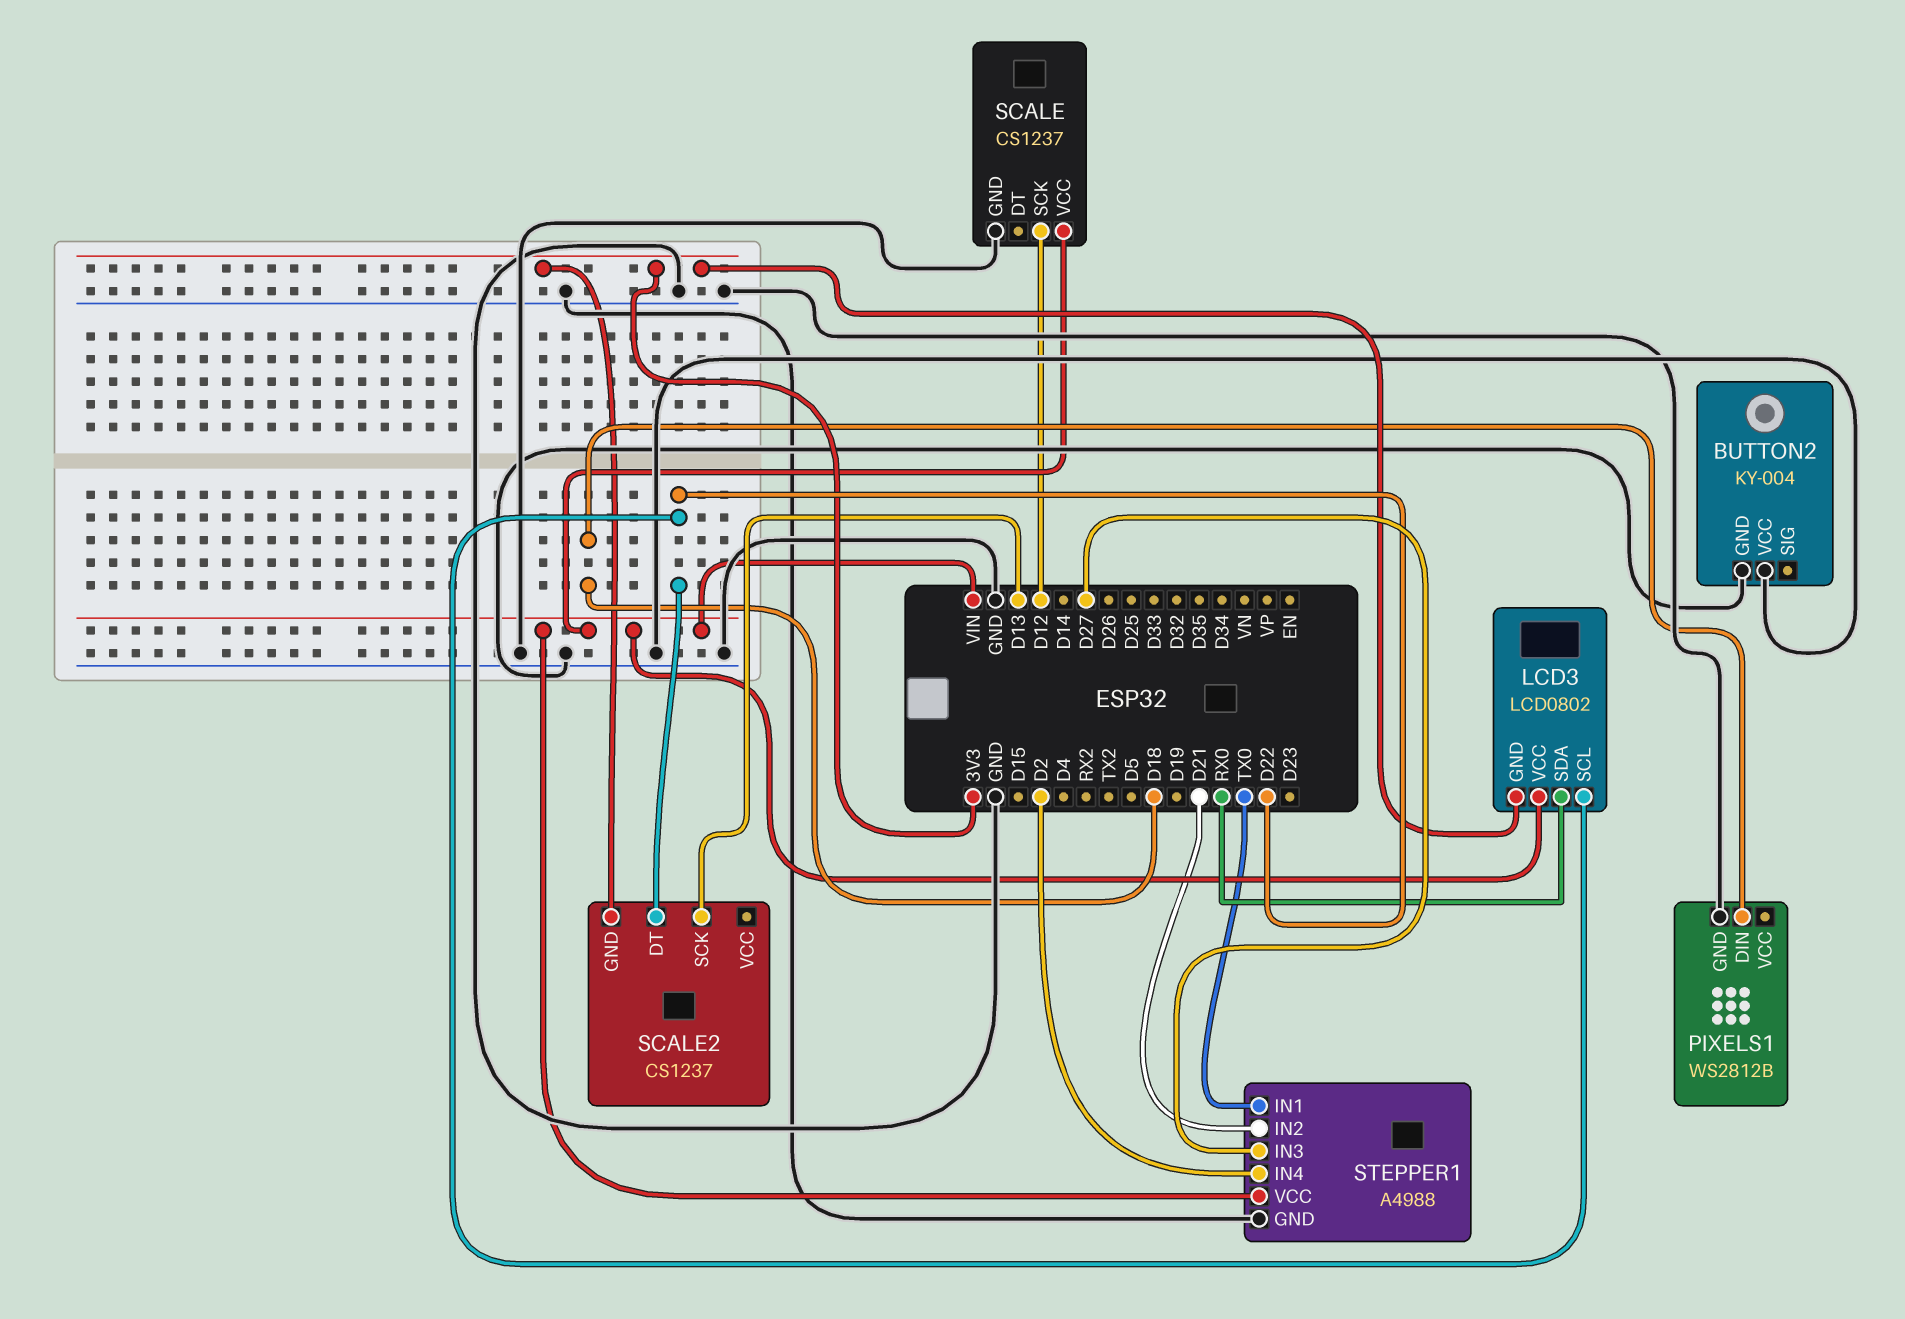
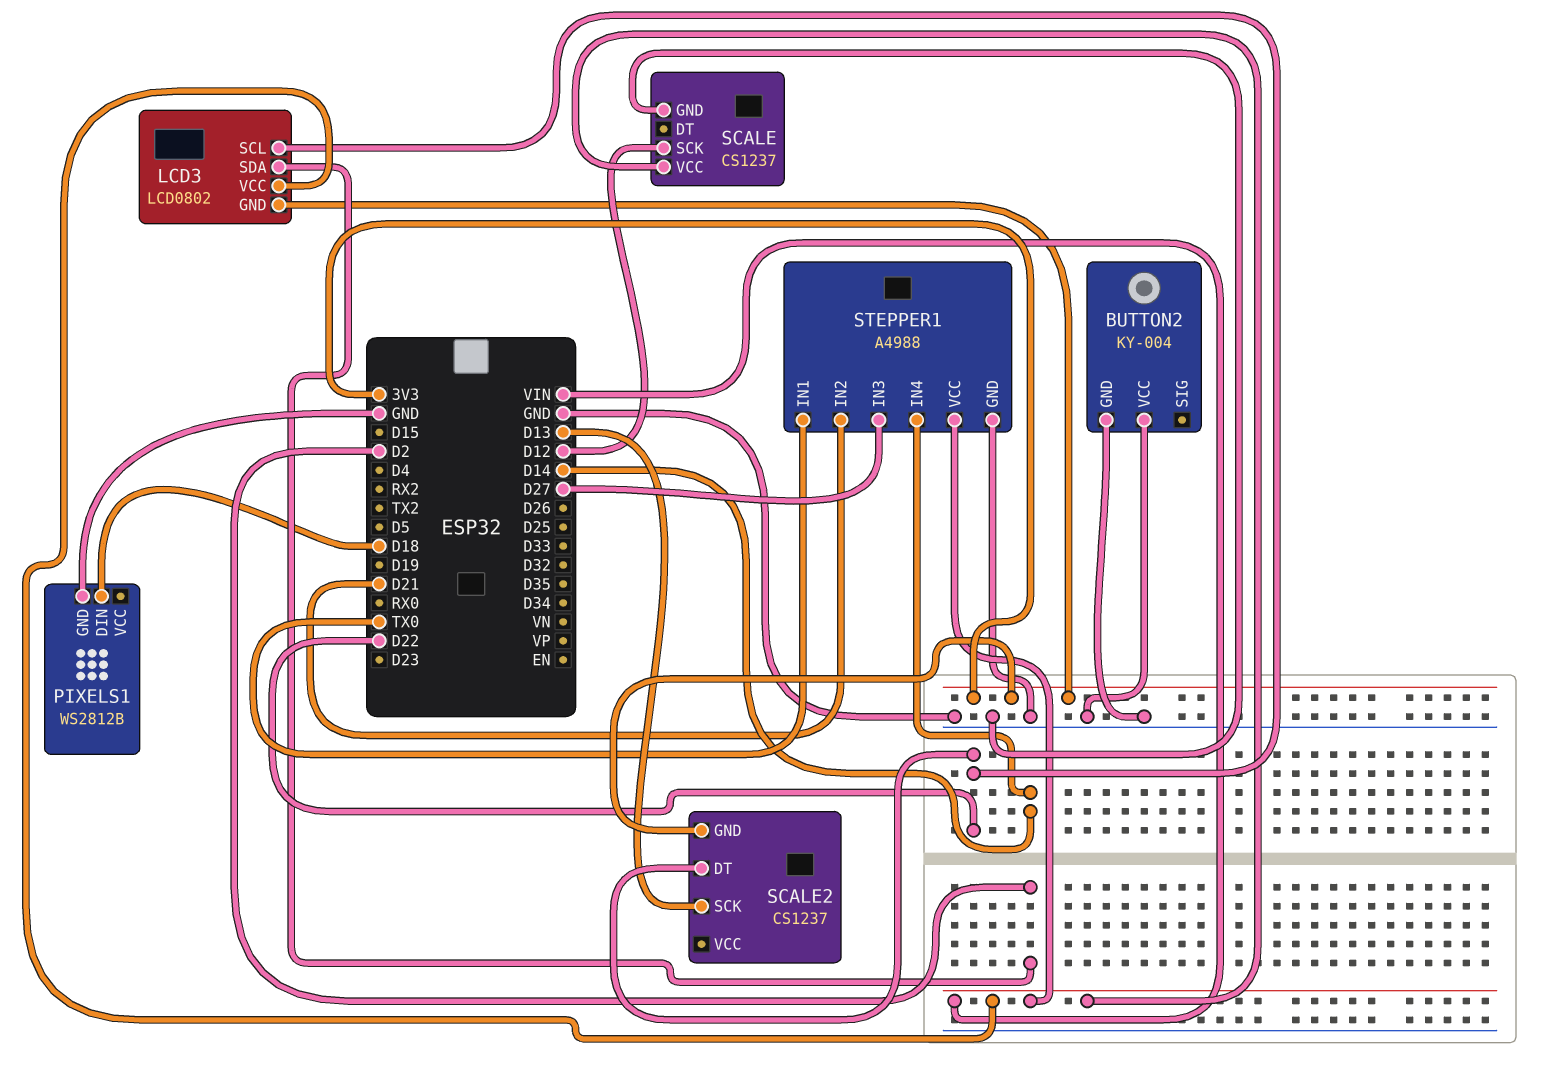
LCD3 pin SDA: RX0 -> D2
STEPPER1 pin IN4: D2 -> D14

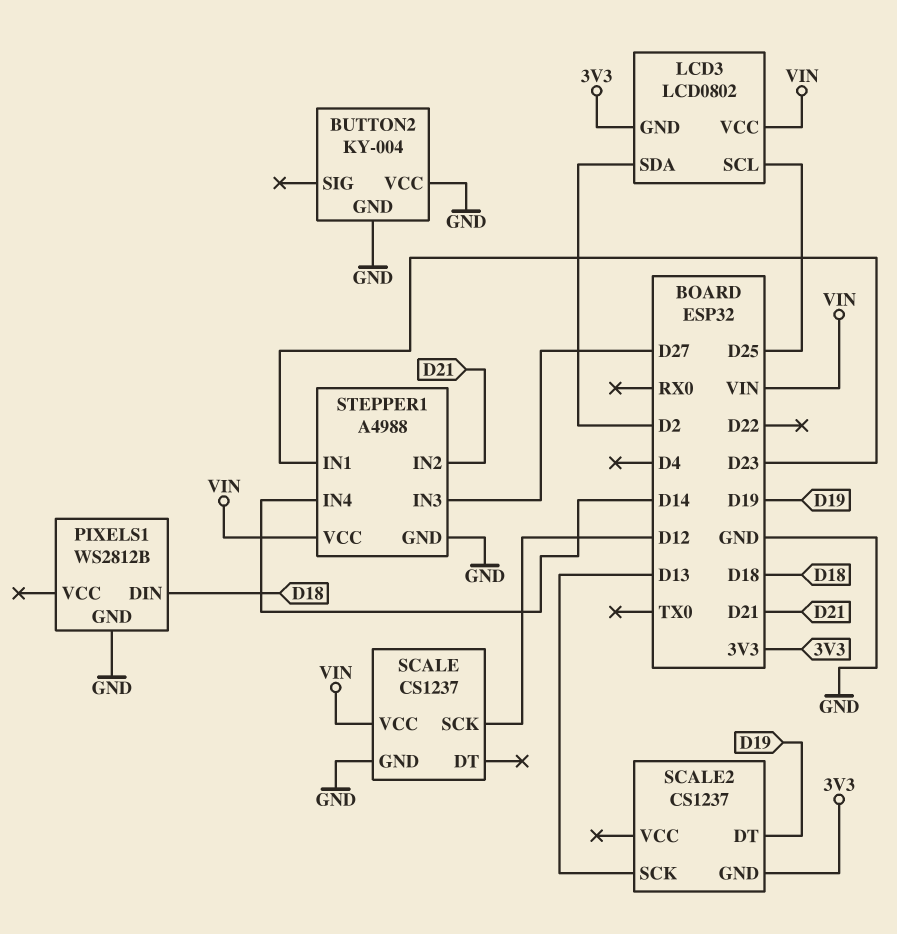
LCD3 pin SCL: D22 -> D25
SCALE2 pin DT: D22 -> D19
STEPPER1 pin IN1: TX0 -> D23

